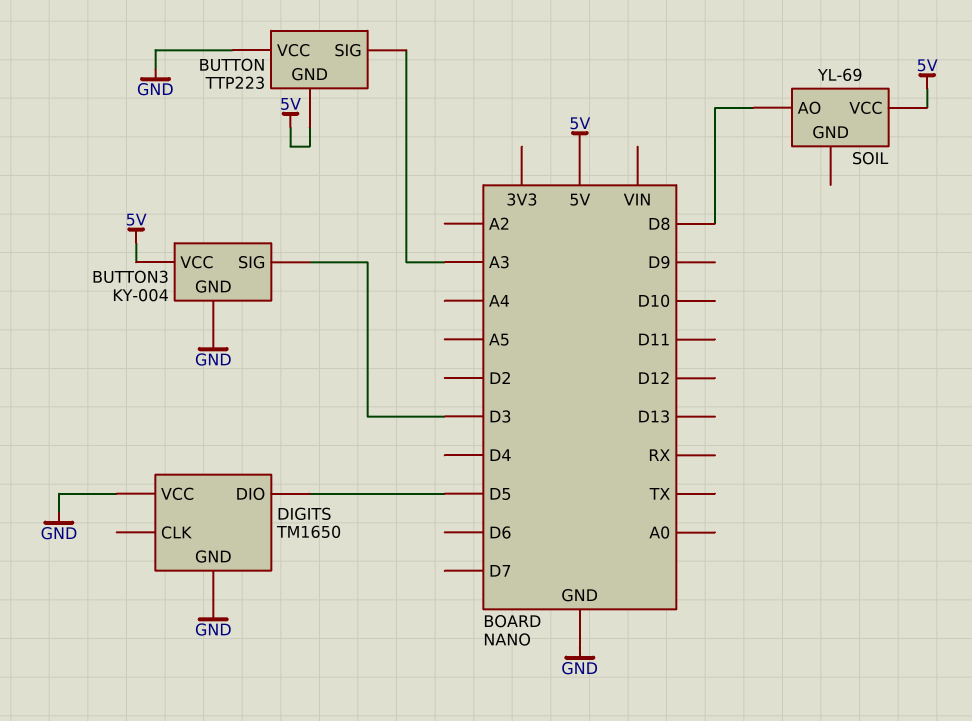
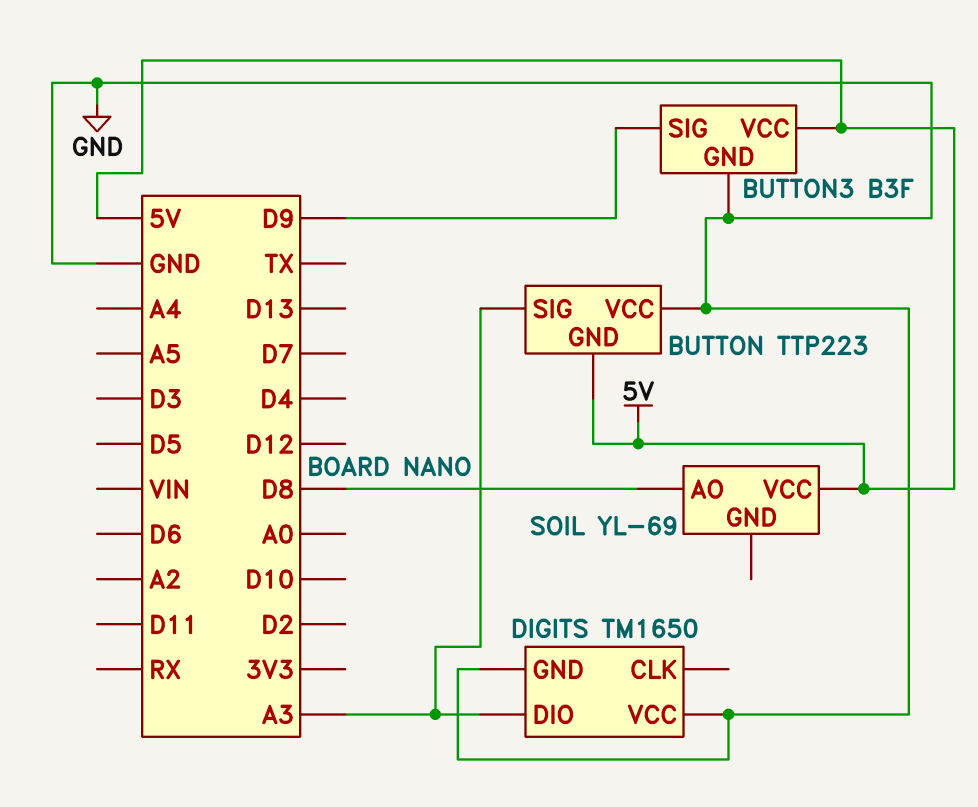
BUTTON3: KY-004 -> B3F
BUTTON3 pin SIG: D3 -> D9
DIGITS pin DIO: D5 -> A3

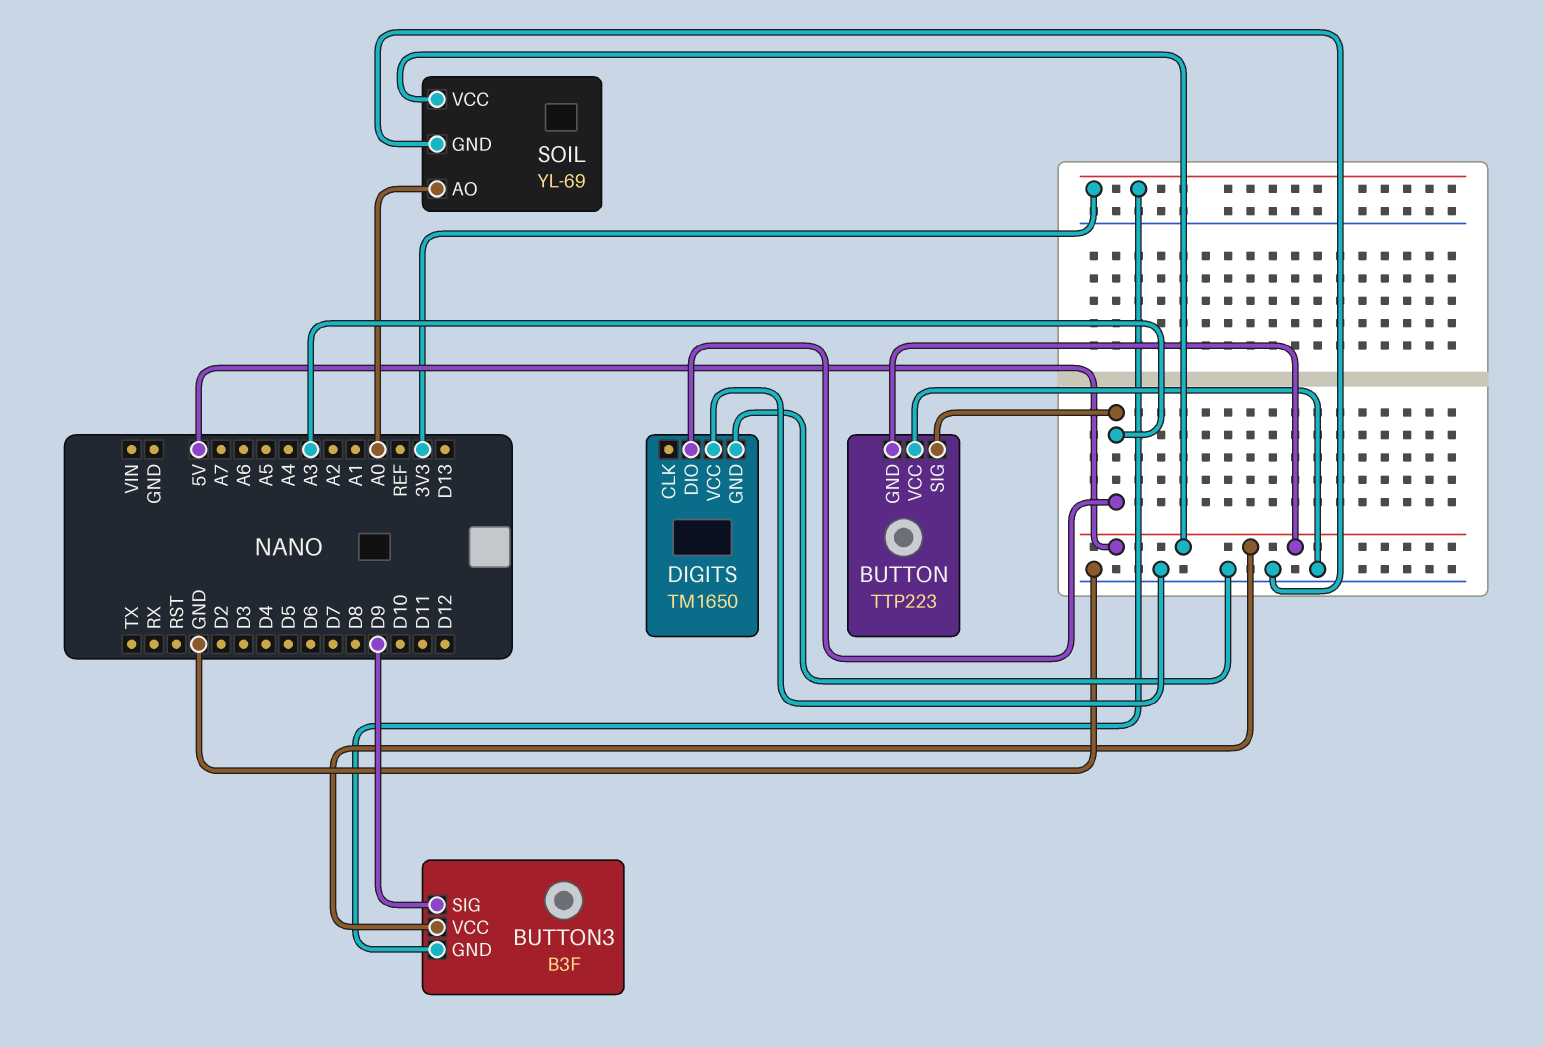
BUTTON3 pin GND: GND -> 3V3
SOIL pin AO: D8 -> A0
SOIL pin GND: none -> GND

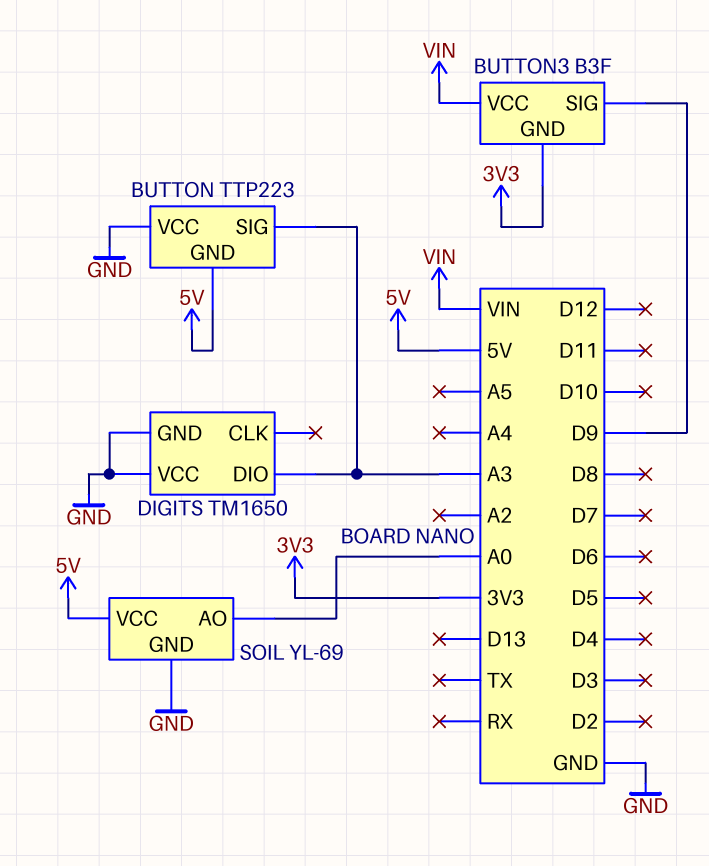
BUTTON3 pin VCC: 5V -> VIN

